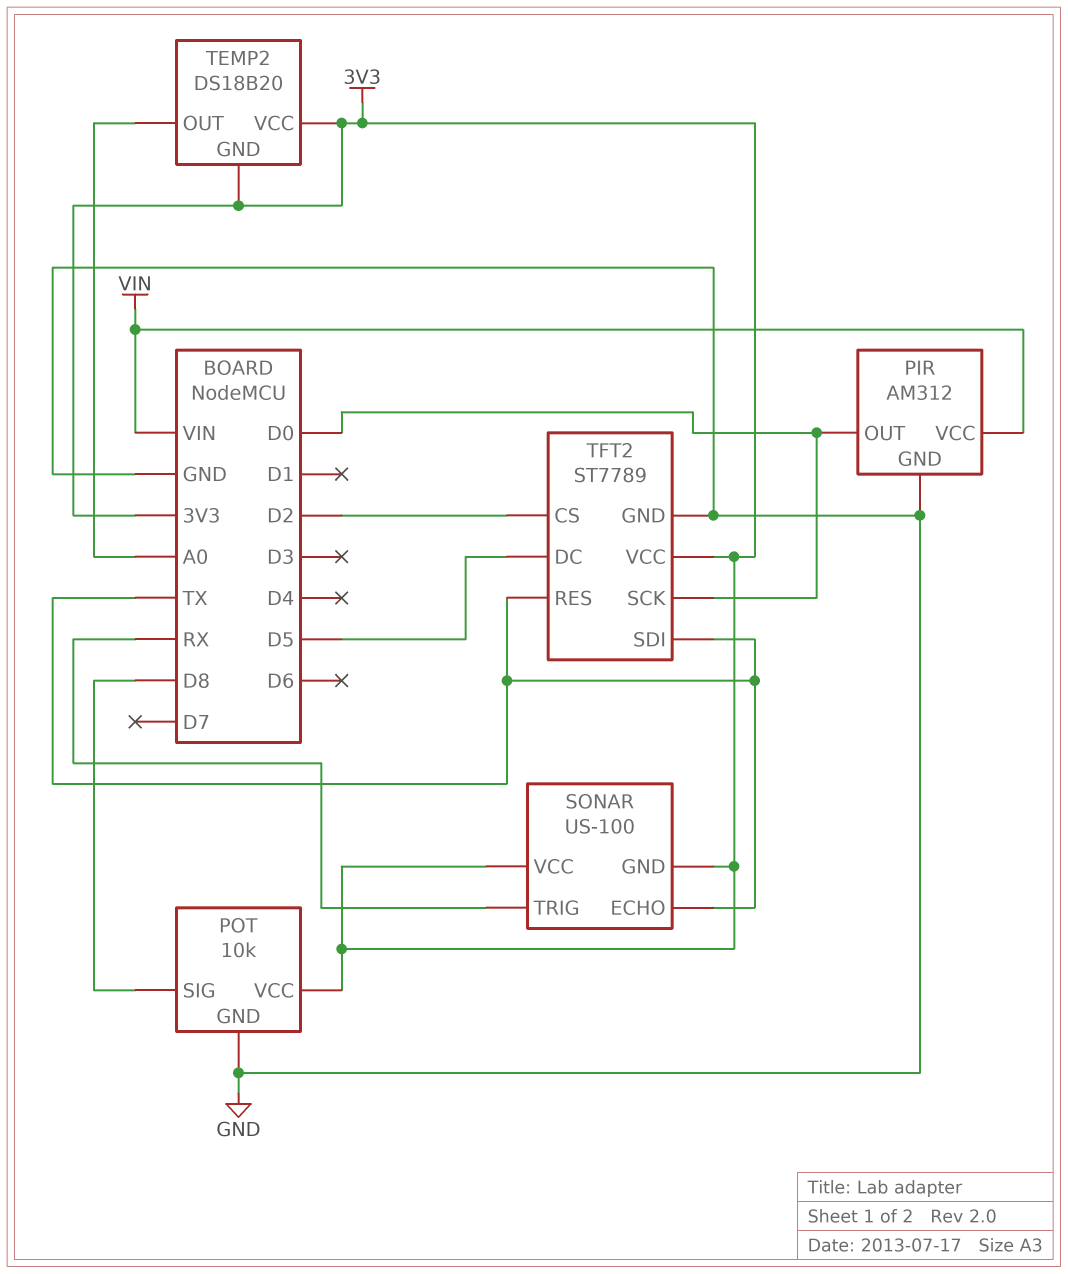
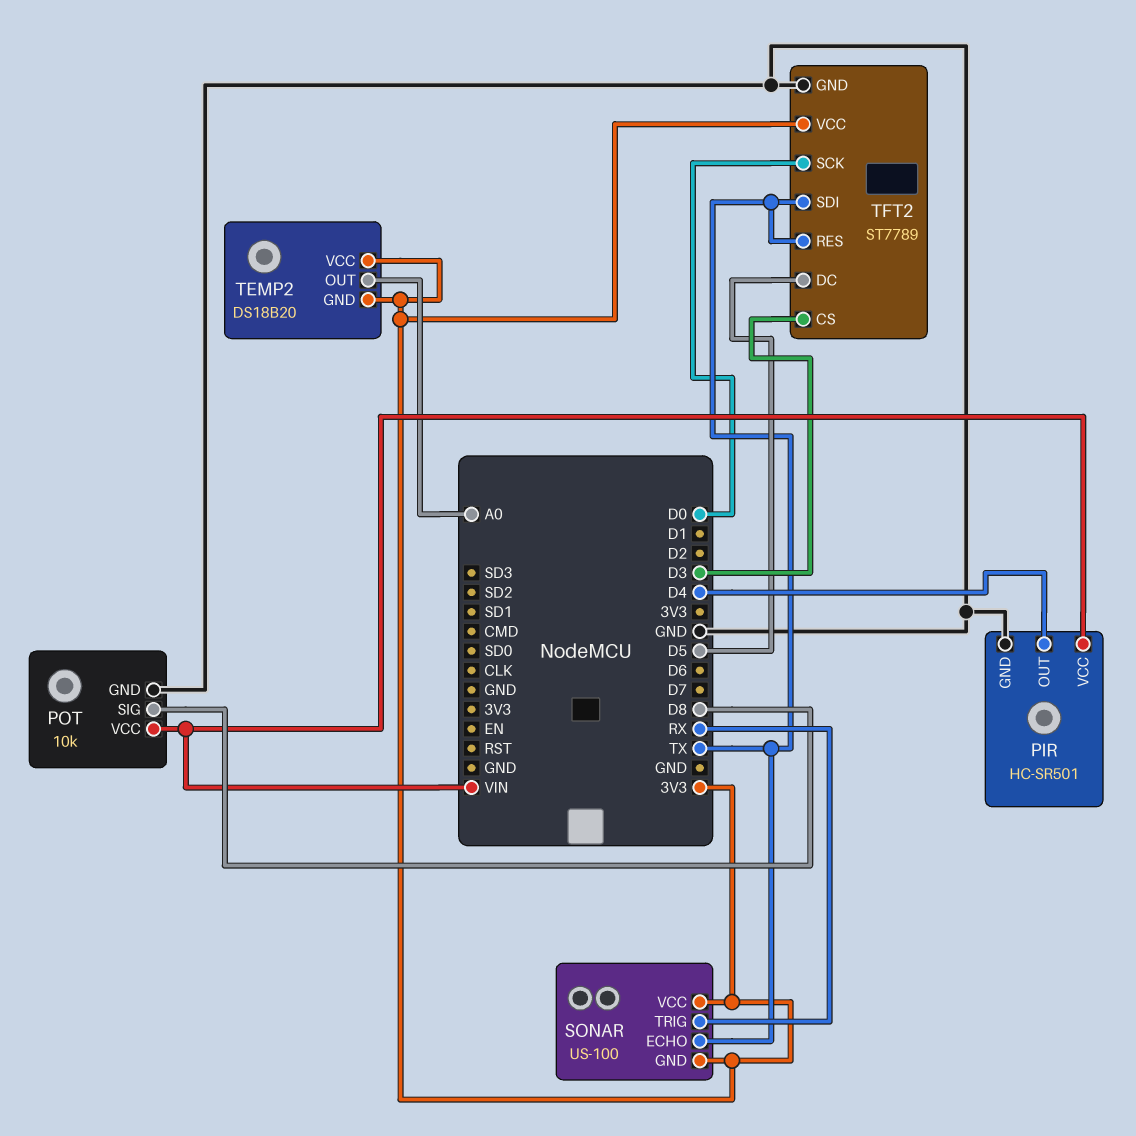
PIR: AM312 -> HC-SR501
PIR pin OUT: D0 -> D4
POT pin VCC: 3V3 -> VIN
TFT2 pin CS: D2 -> D3

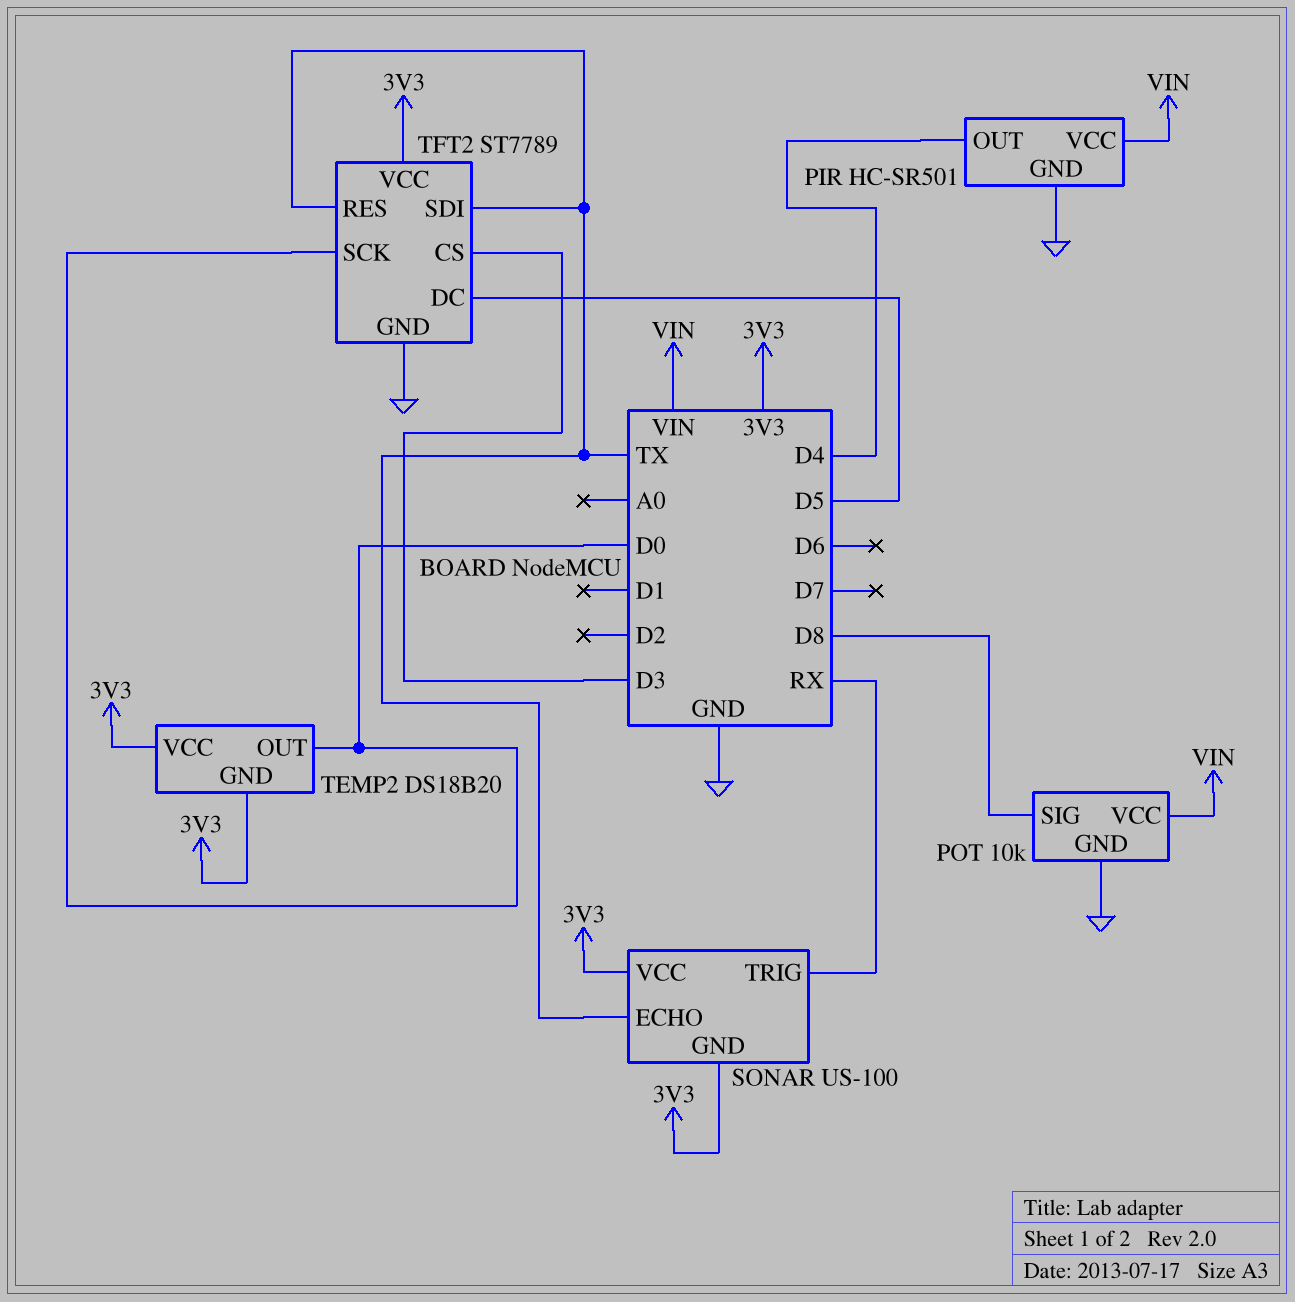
TEMP2 pin OUT: A0 -> D0

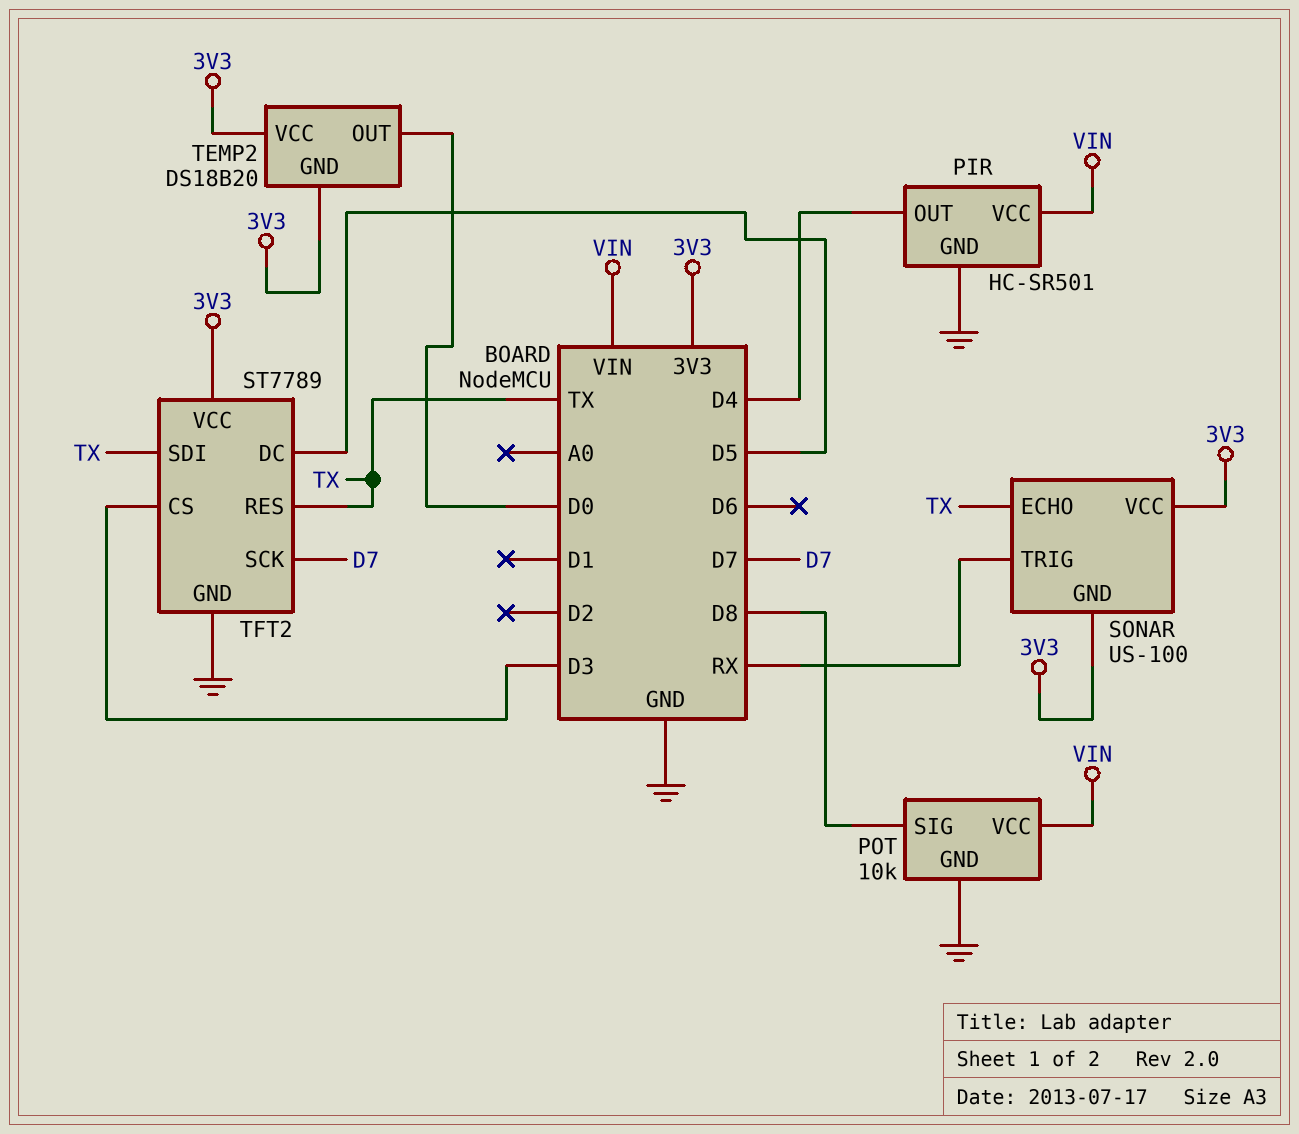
TFT2 pin SCK: D0 -> D7

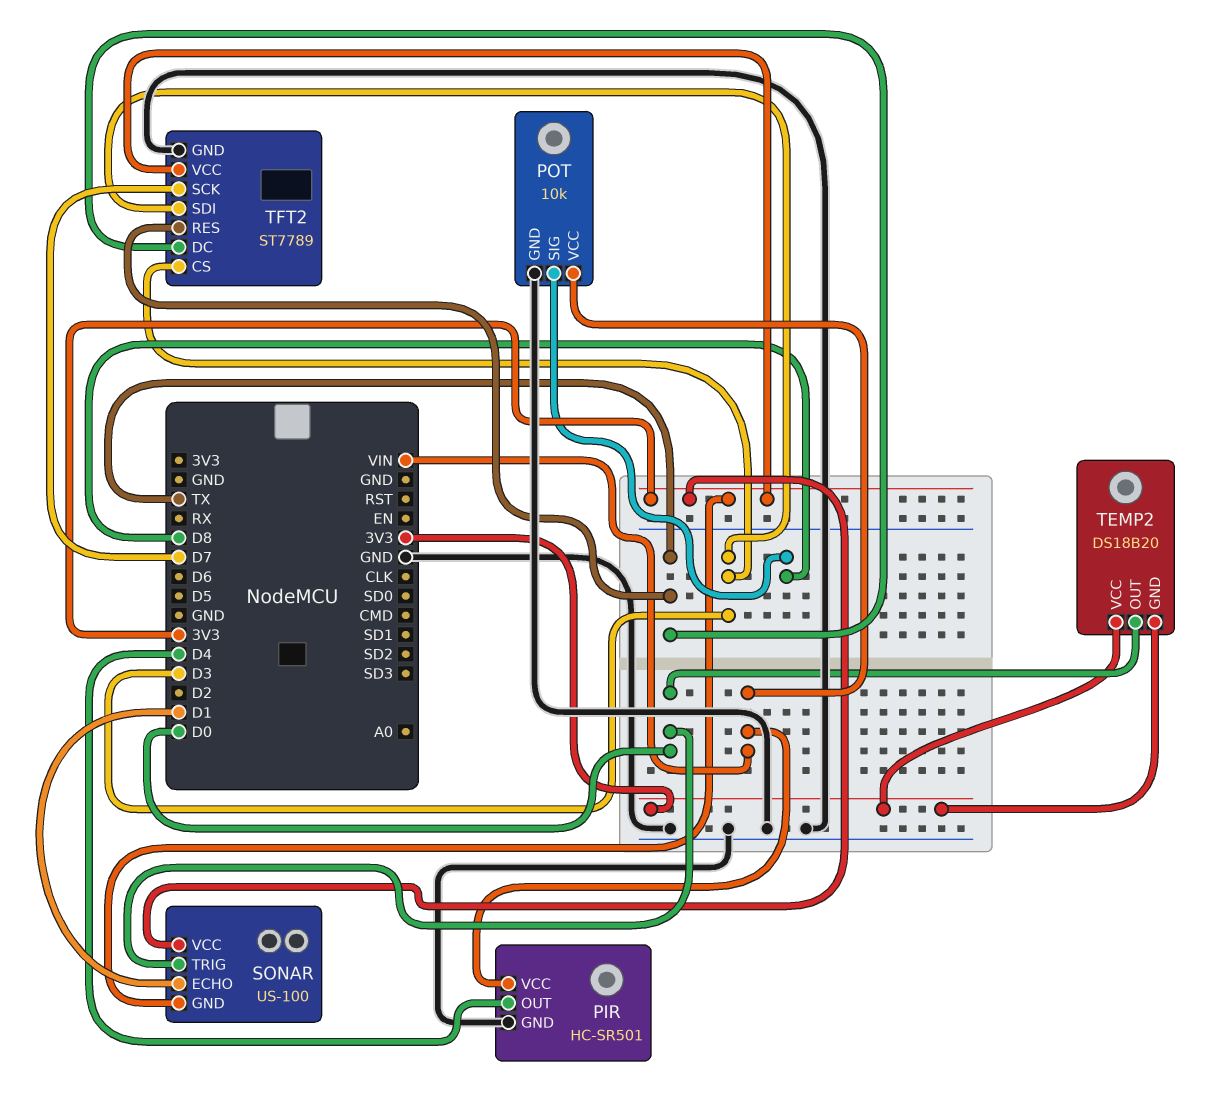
SONAR pin ECHO: TX -> D1
SONAR pin TRIG: RX -> D0
TFT2 pin DC: D5 -> TX
TFT2 pin SDI: TX -> D3

